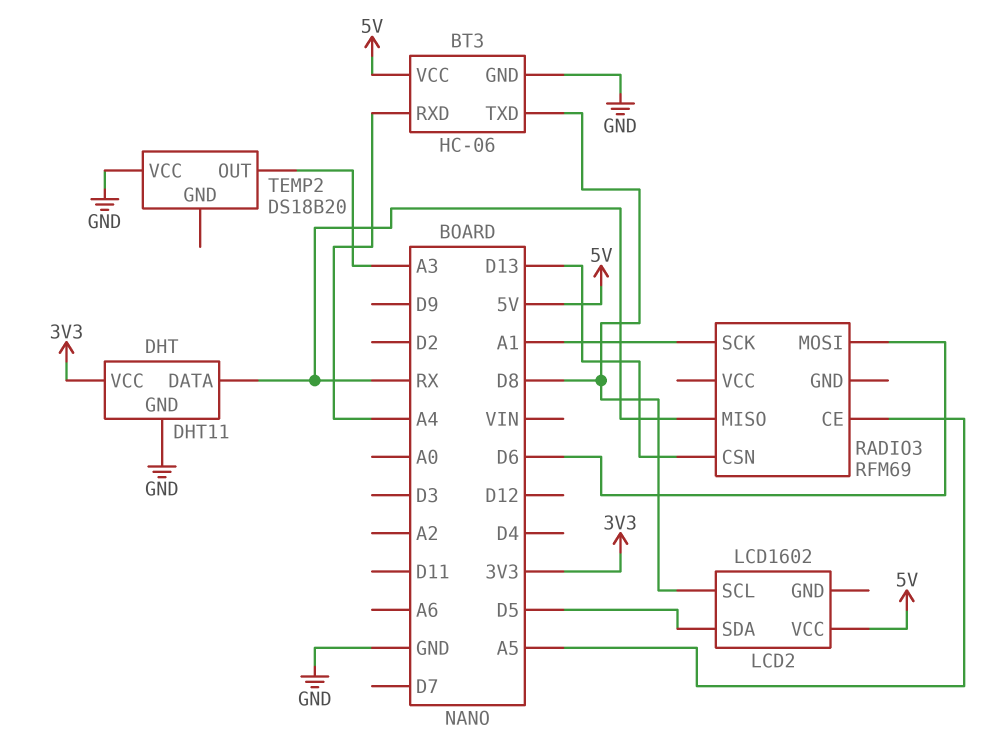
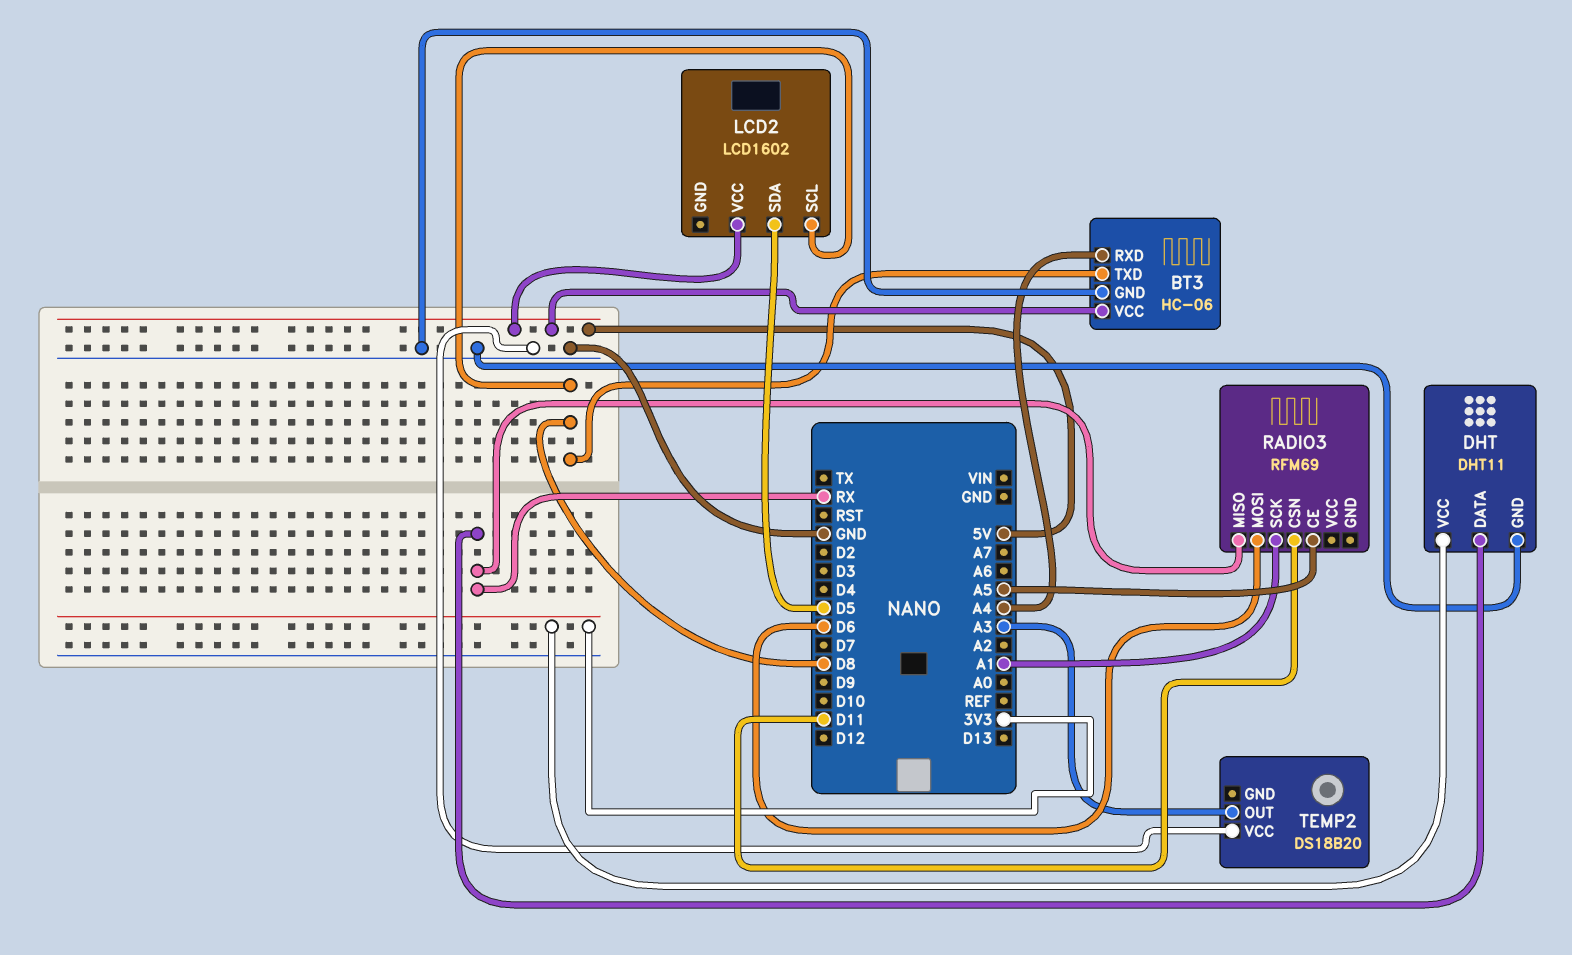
RADIO3 pin CSN: D13 -> D11

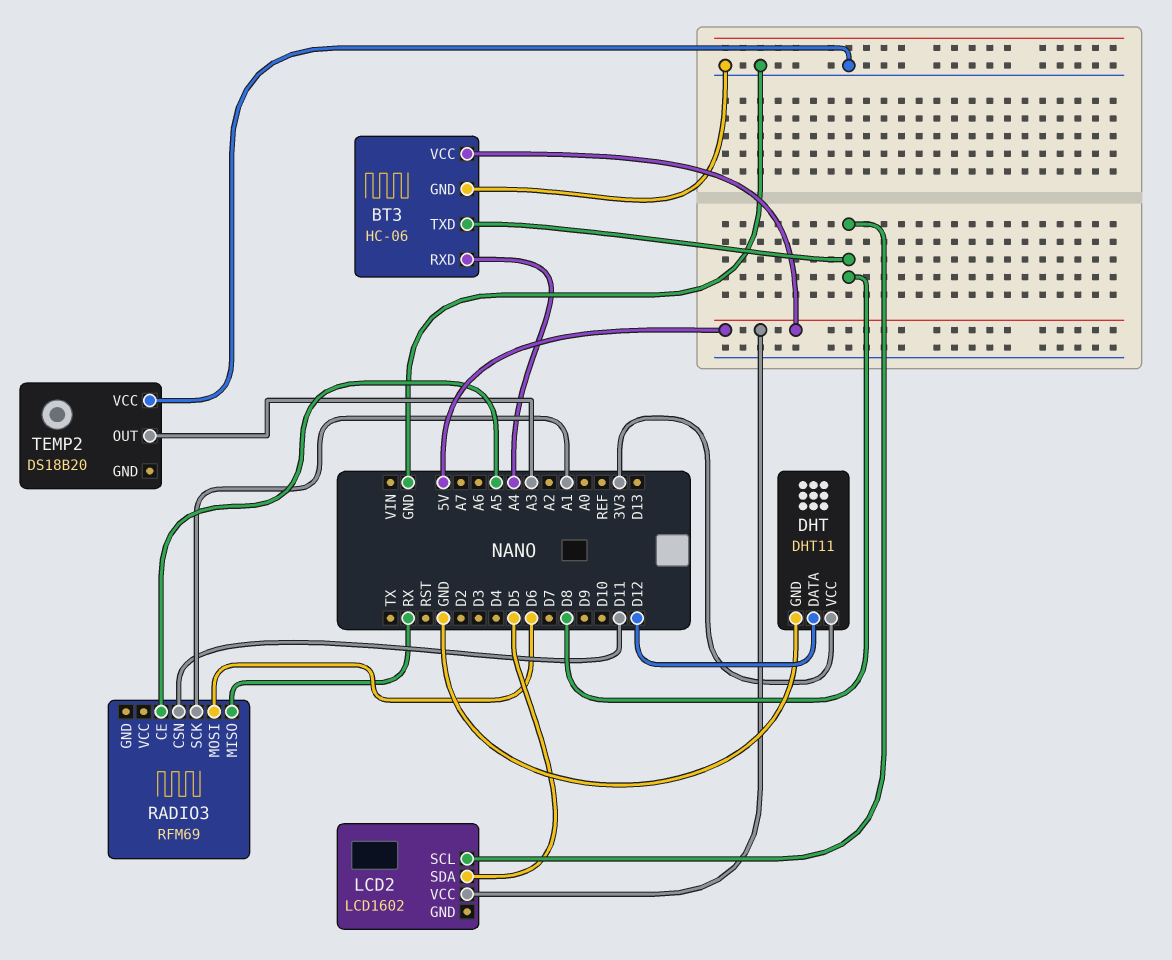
DHT pin DATA: RX -> D12

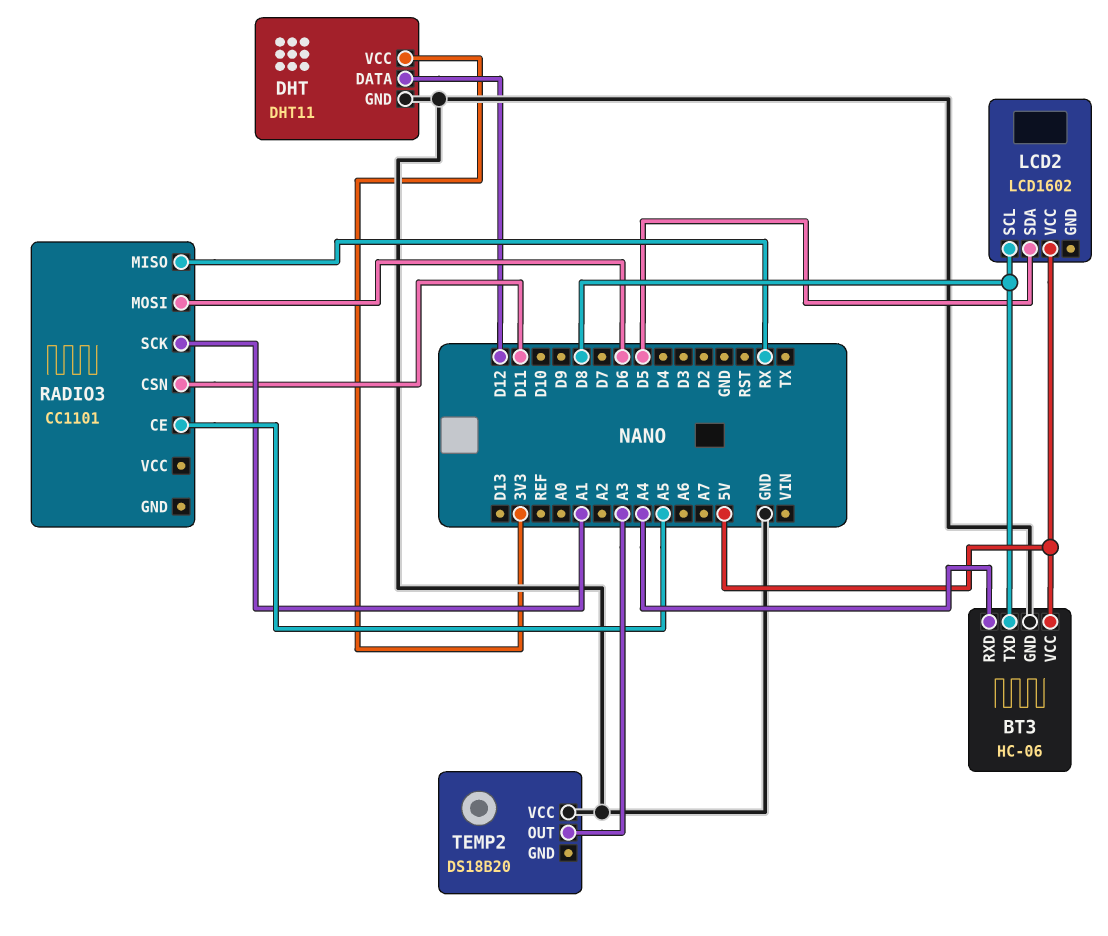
RADIO3: RFM69 -> CC1101

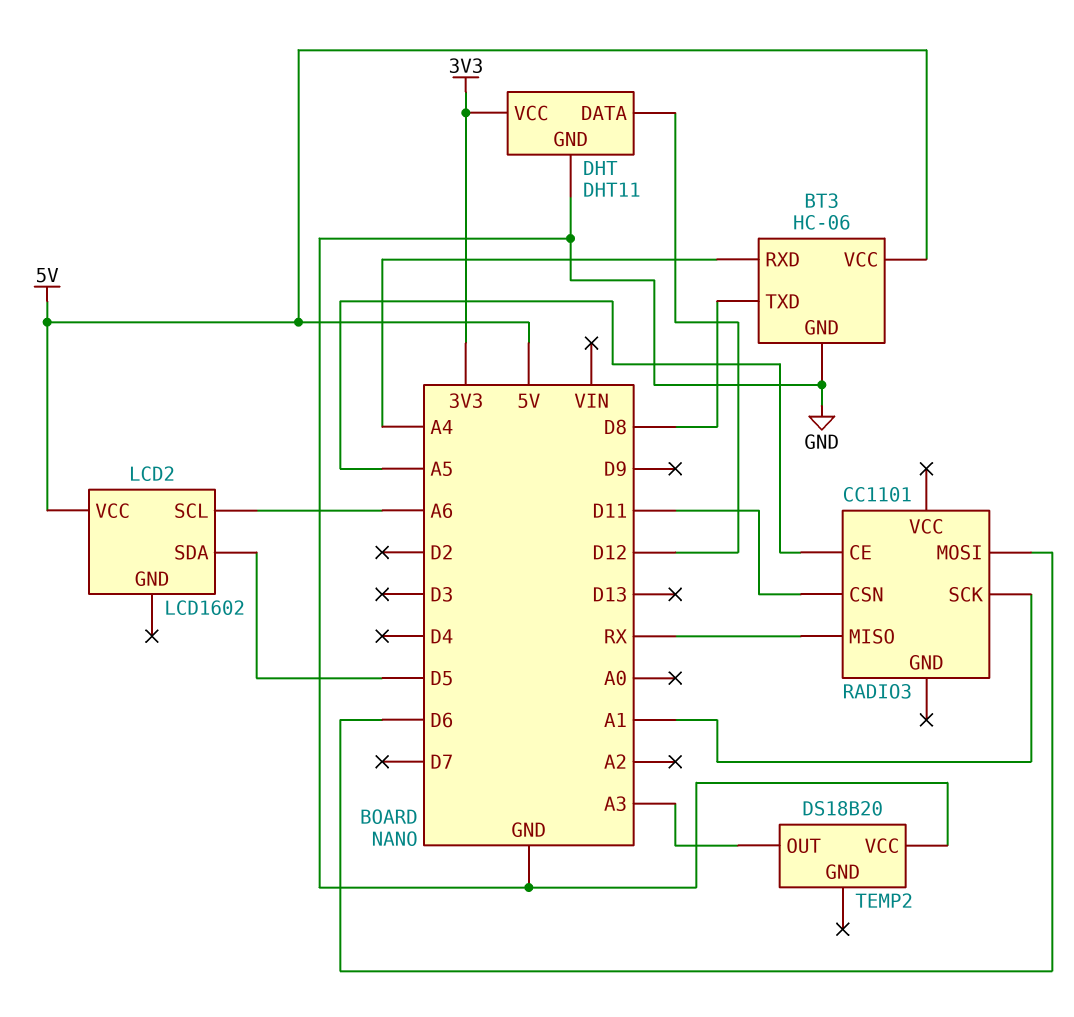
LCD2 pin SCL: D8 -> A6

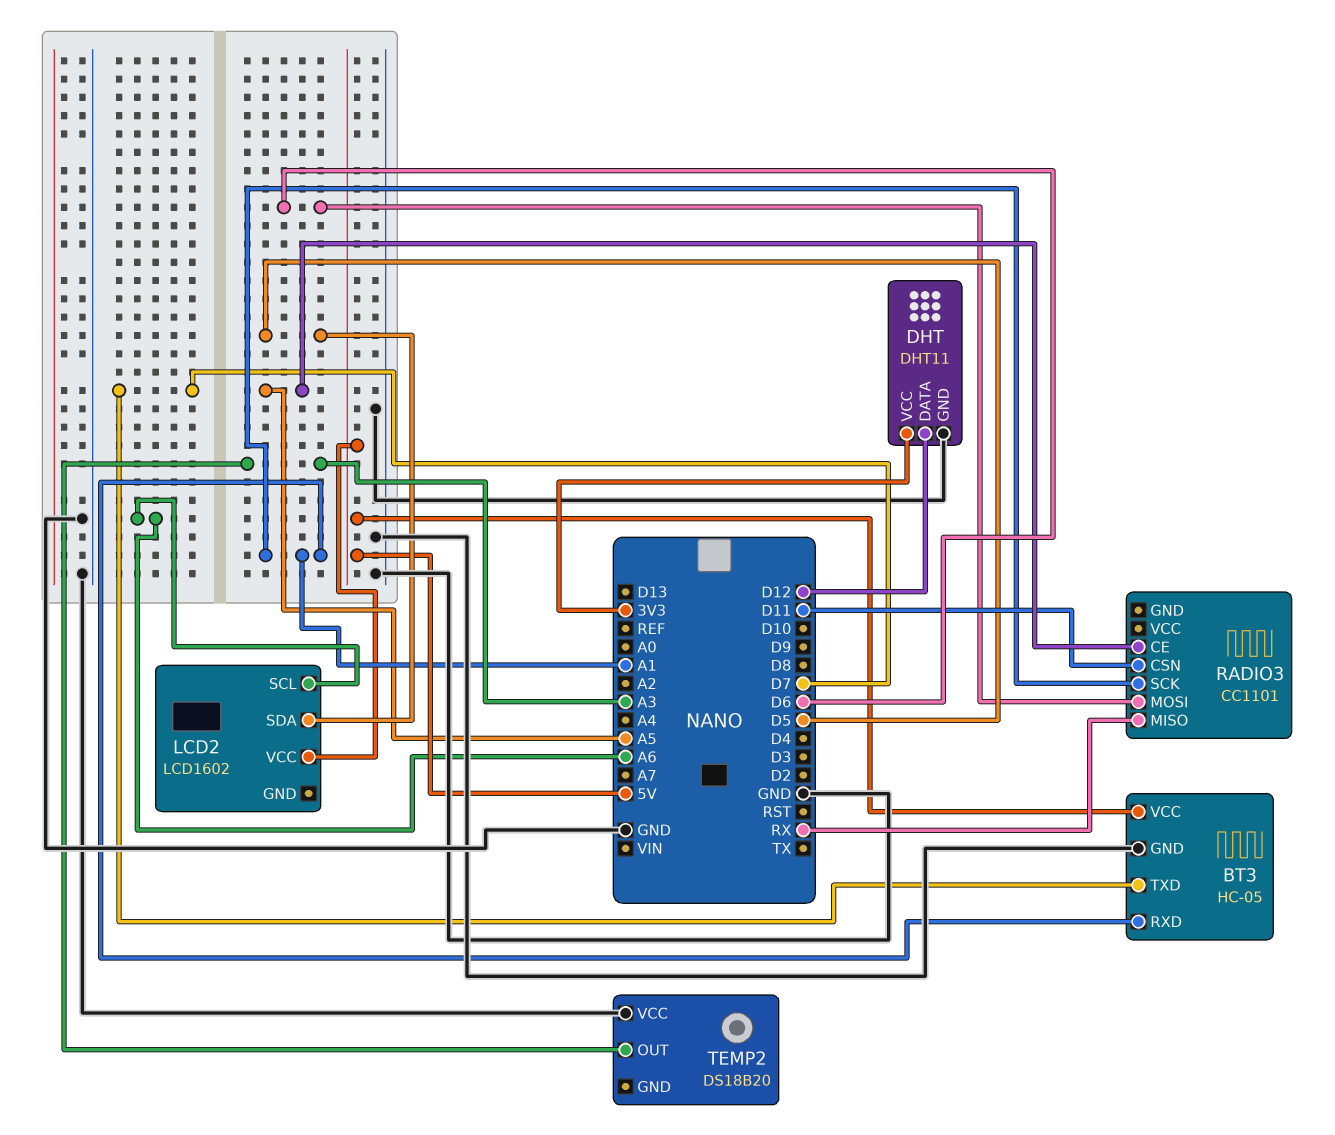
BT3: HC-06 -> HC-05
BT3 pin RXD: A4 -> A1
BT3 pin TXD: D8 -> D7

